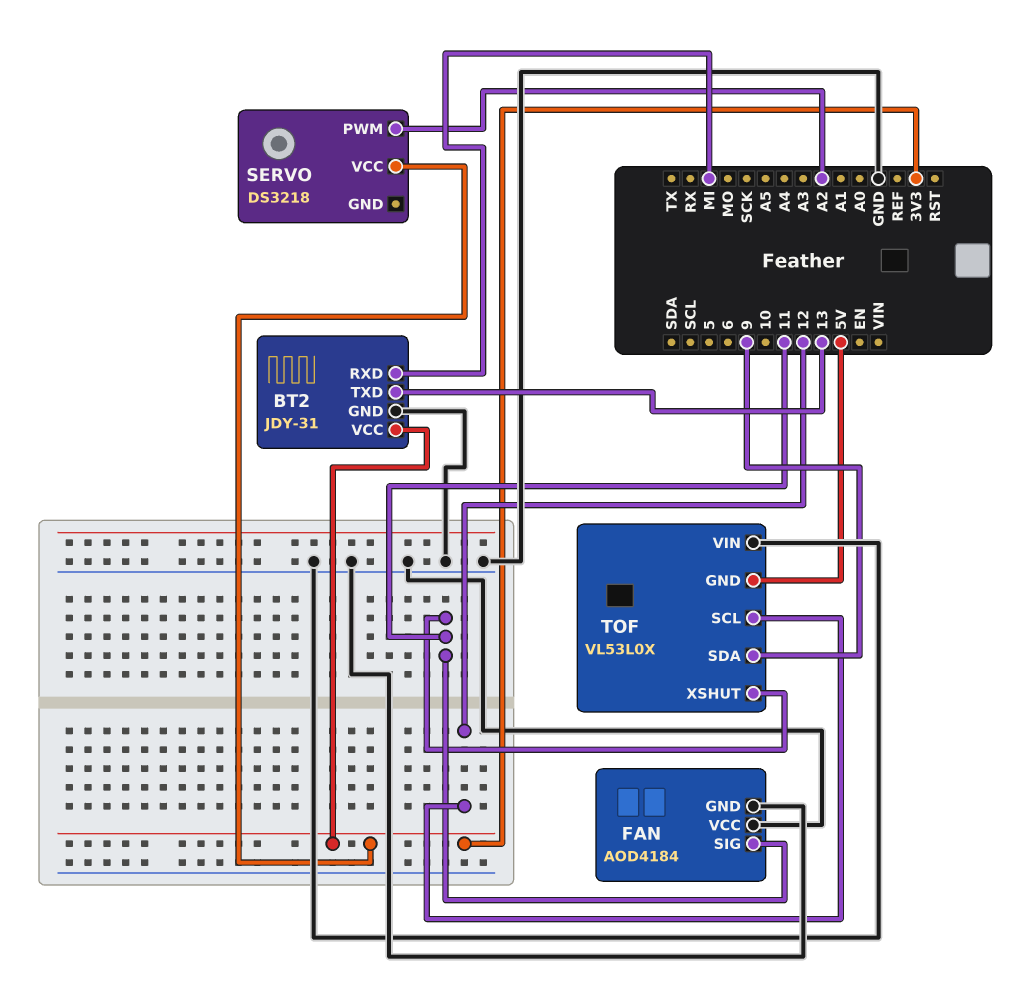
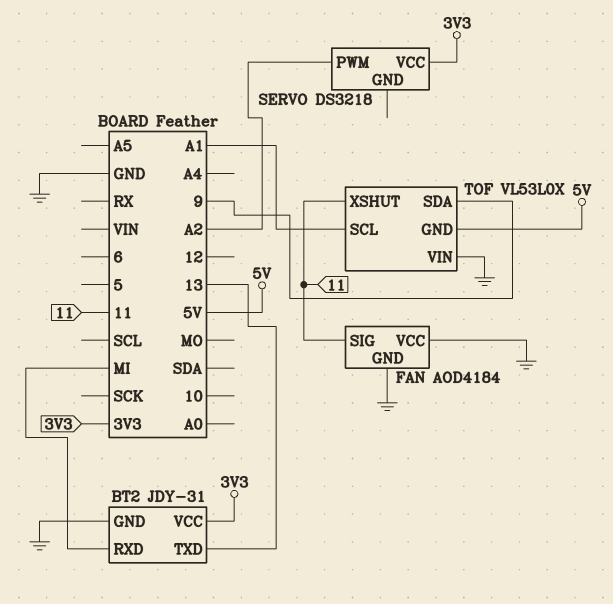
TOF pin SCL: 12 -> A1

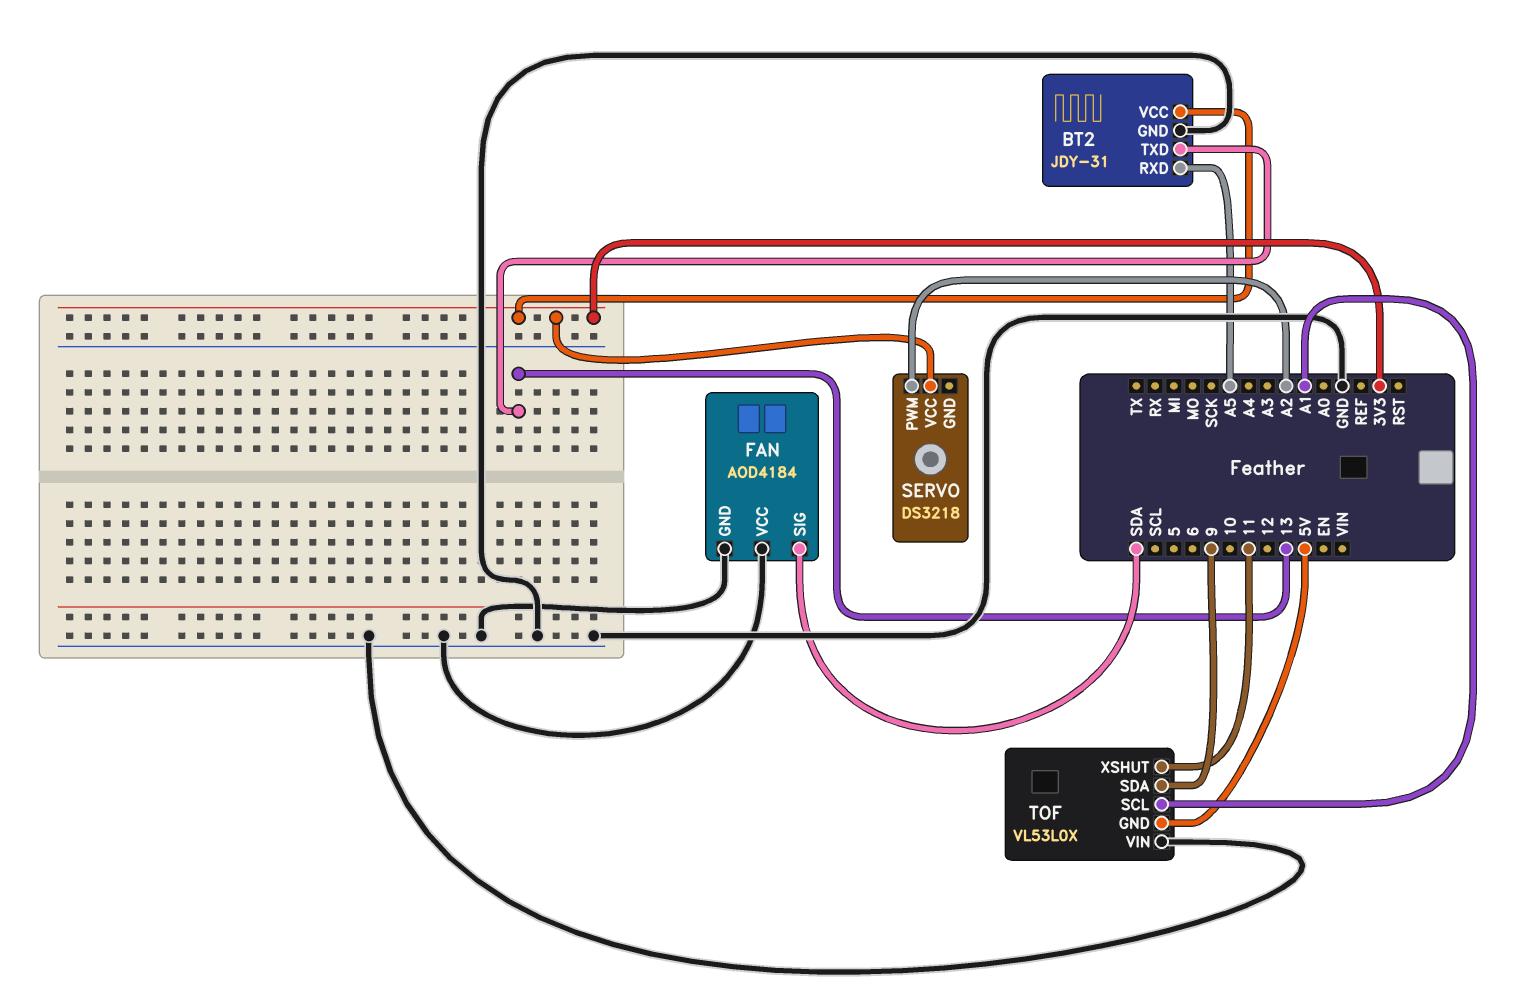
BT2 pin RXD: MI -> A5
FAN pin SIG: 11 -> SDA

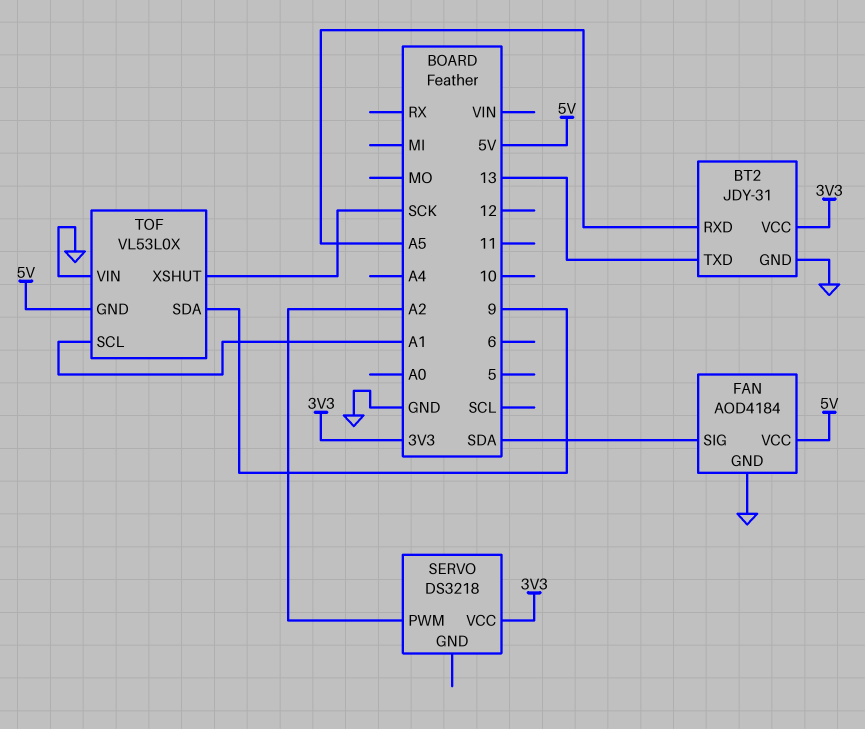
FAN pin VCC: GND -> 5V
TOF pin XSHUT: 11 -> SCK

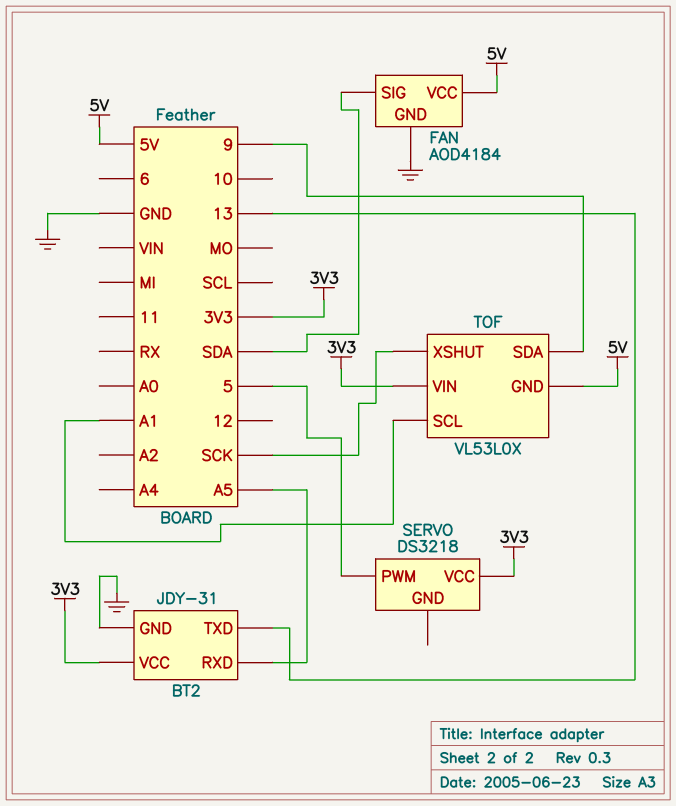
SERVO pin PWM: A2 -> 5
TOF pin VIN: GND -> 3V3

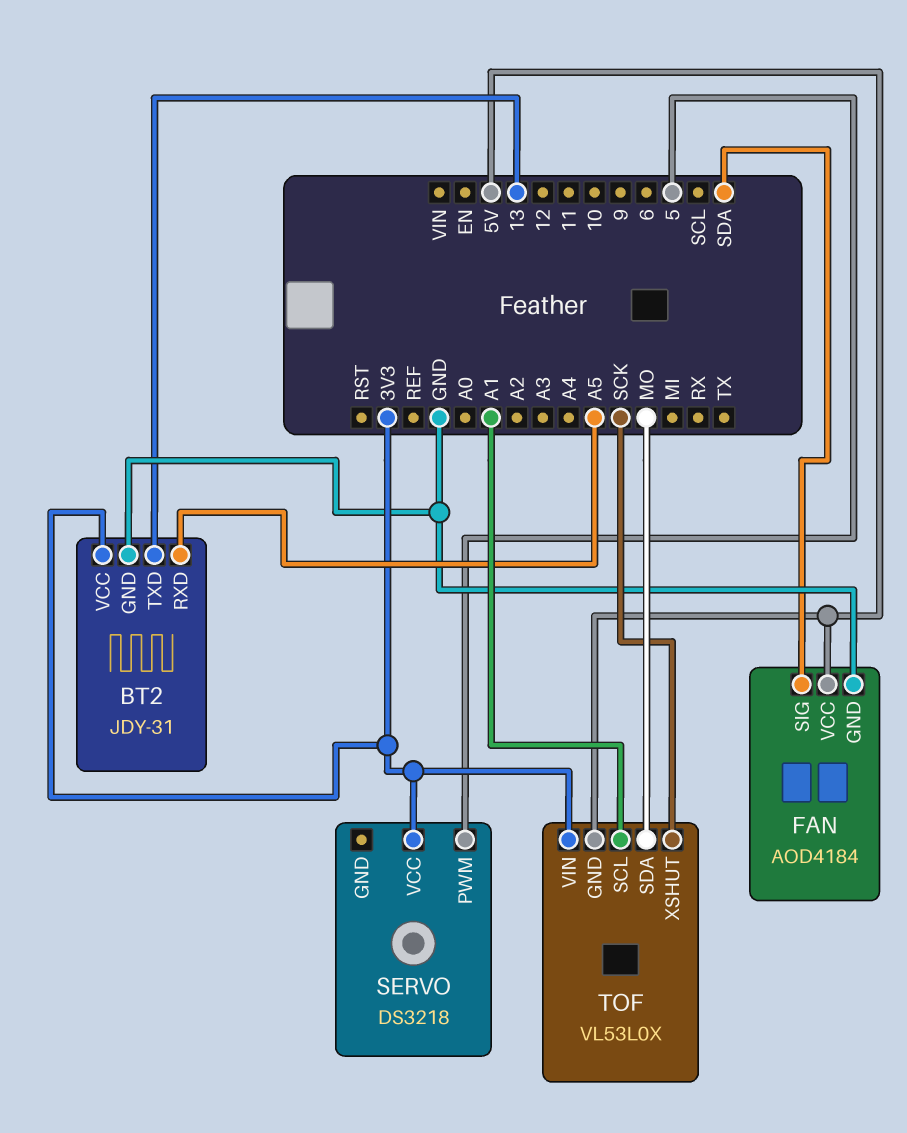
TOF pin SDA: 9 -> MO

